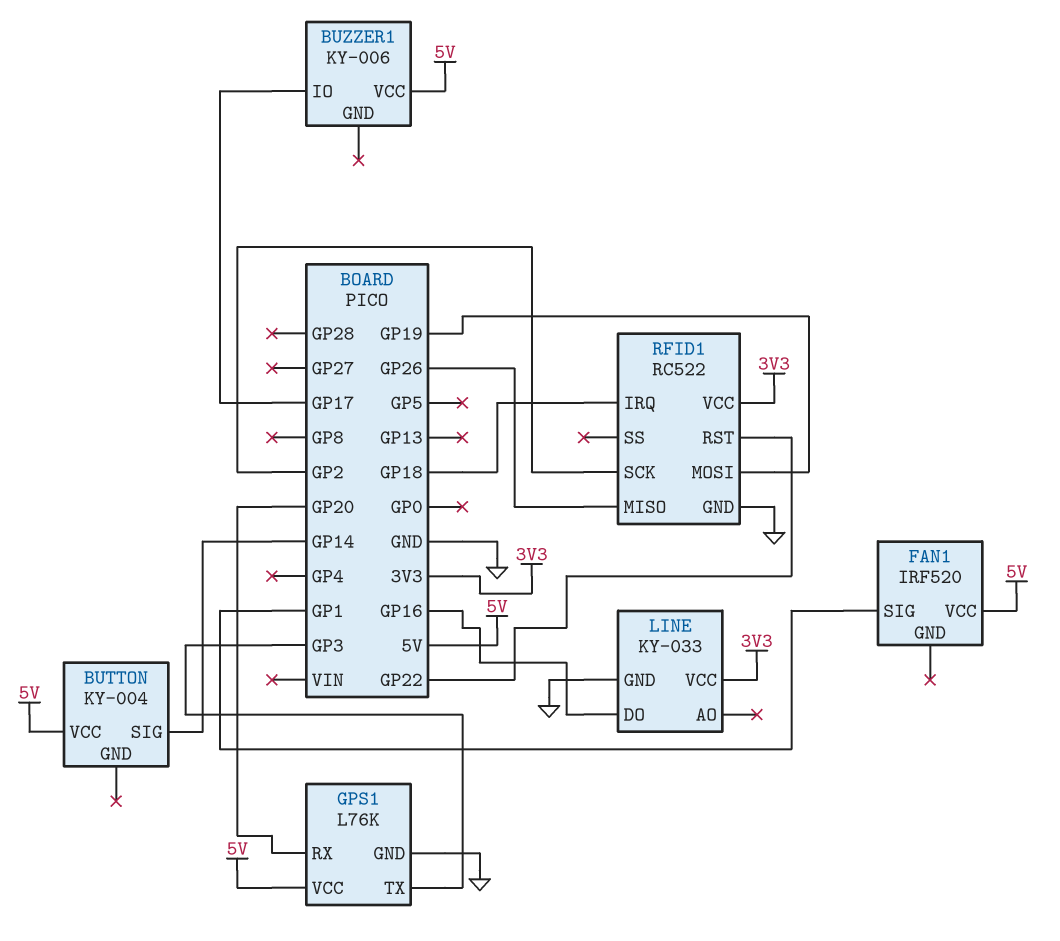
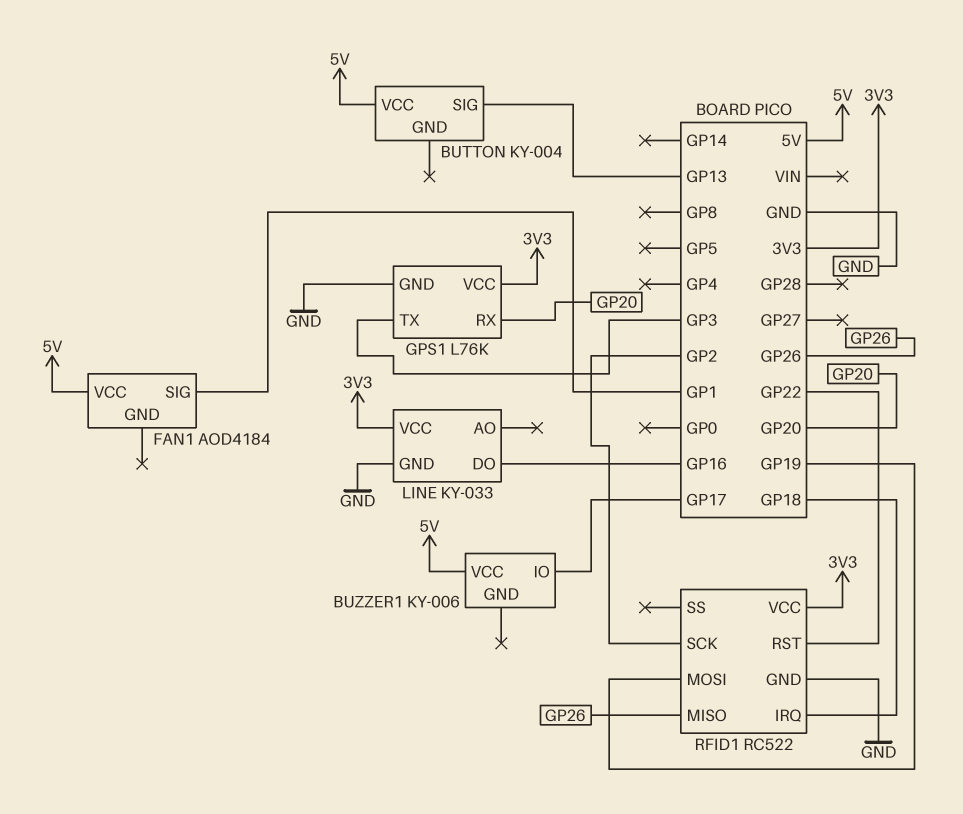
BUTTON pin SIG: GP14 -> GP13
FAN1: IRF520 -> AOD4184
GPS1 pin VCC: 5V -> 3V3

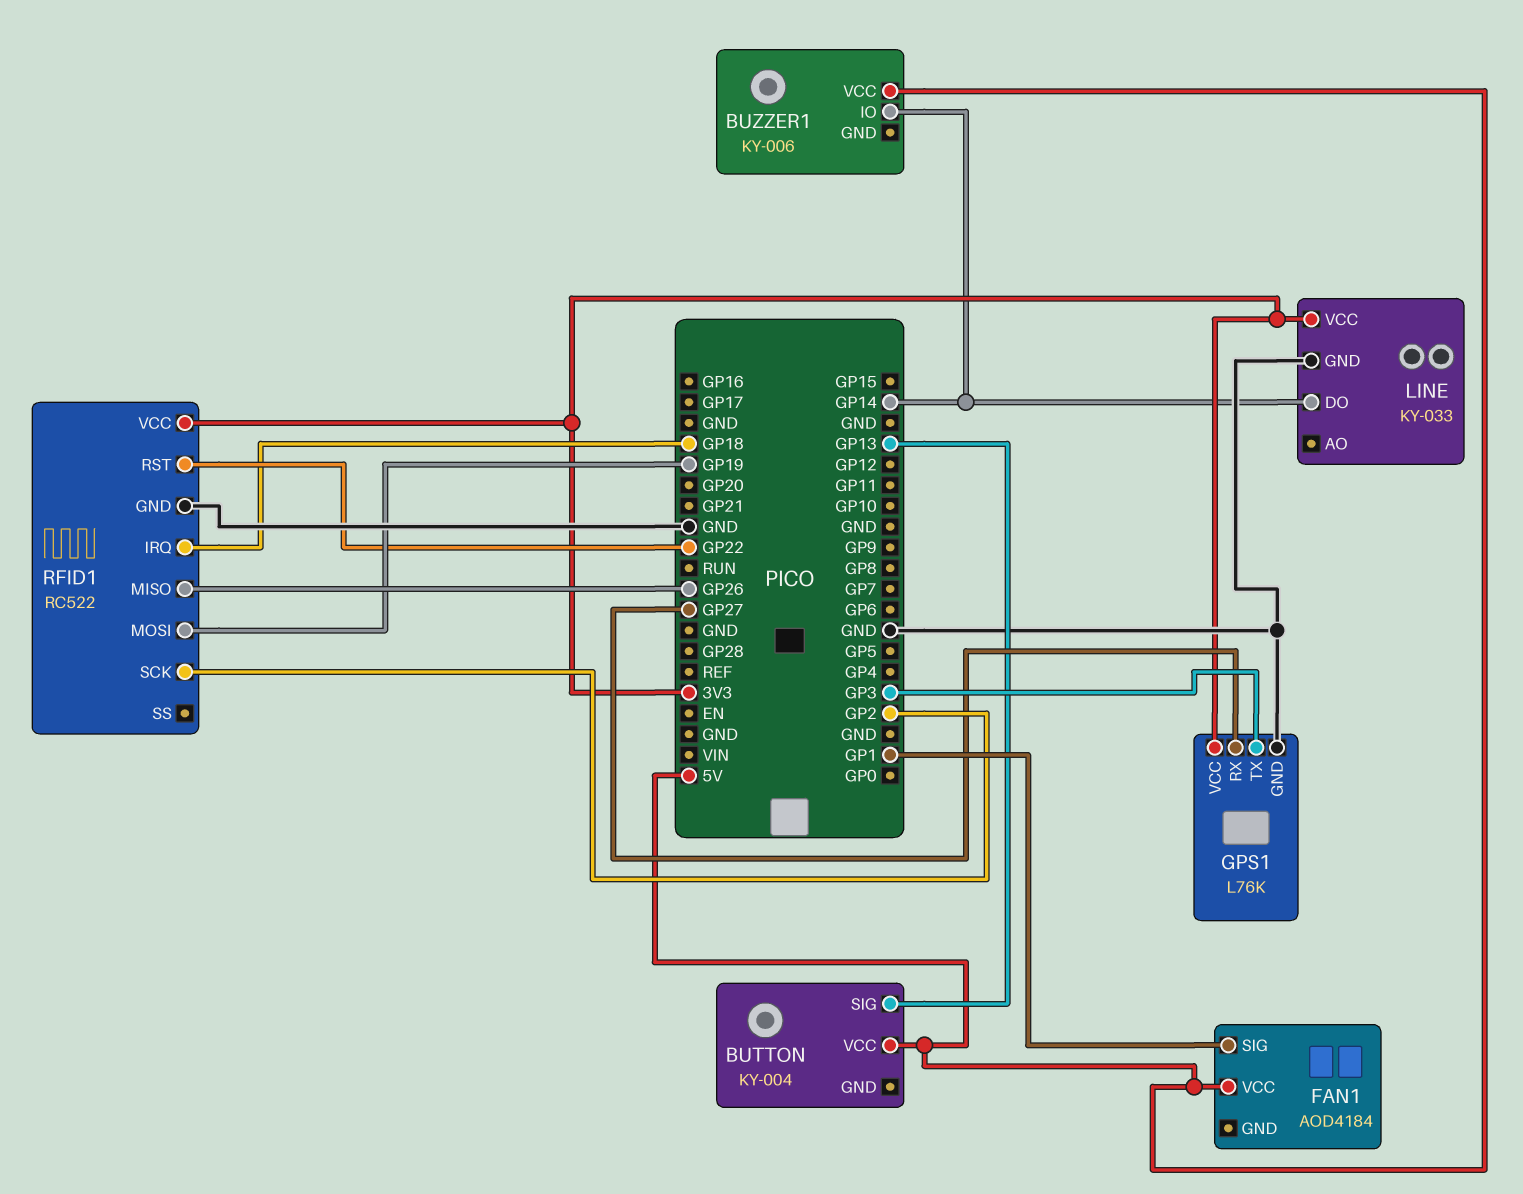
BUZZER1 pin IO: GP17 -> GP14
GPS1 pin RX: GP20 -> GP27
LINE pin DO: GP16 -> GP14

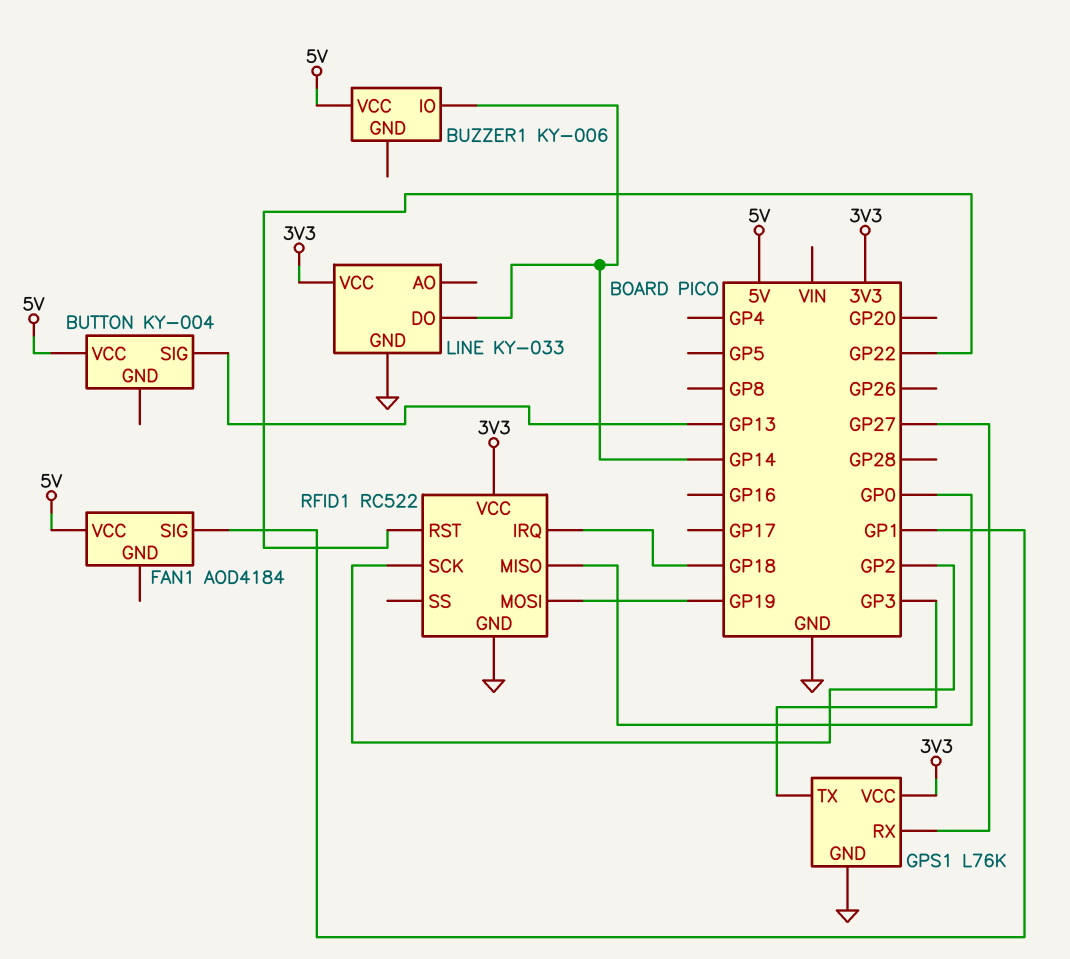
RFID1 pin MISO: GP26 -> GP0

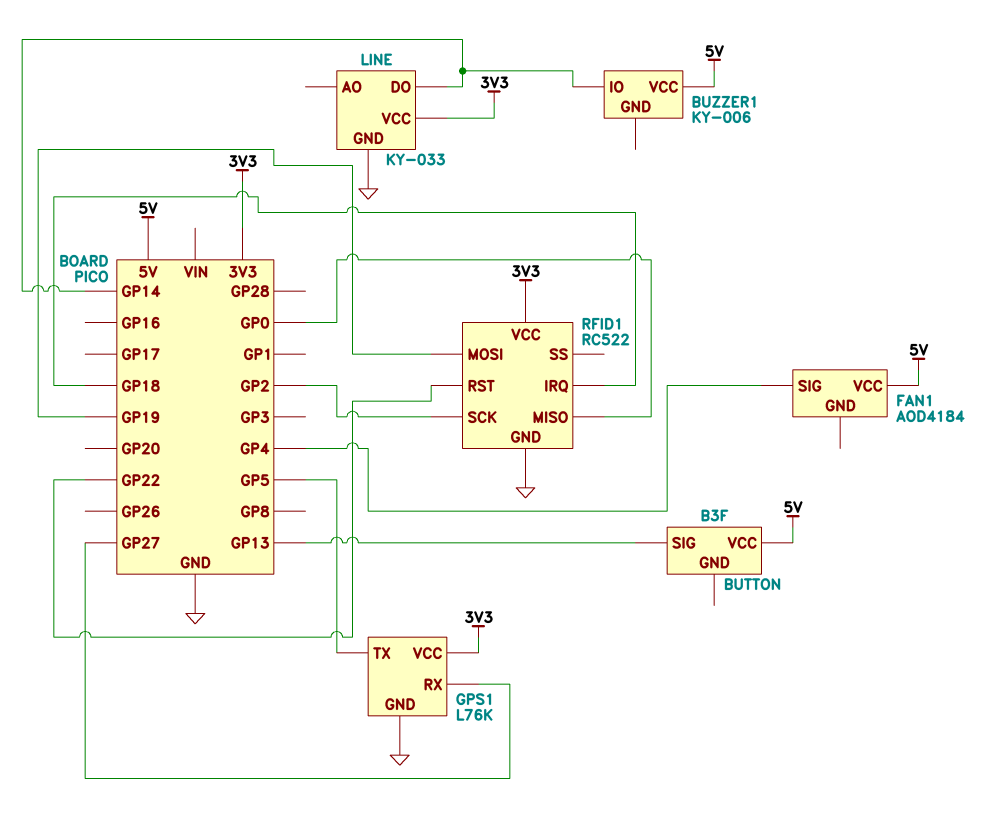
BUTTON: KY-004 -> B3F
FAN1 pin SIG: GP1 -> GP4
GPS1 pin TX: GP3 -> GP5

